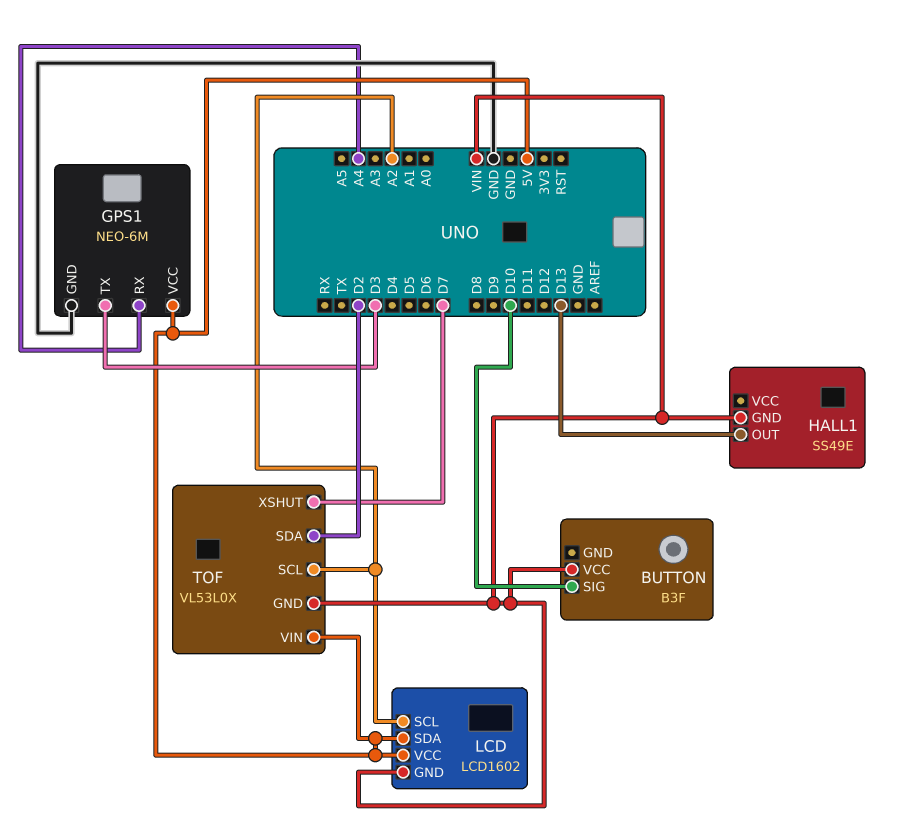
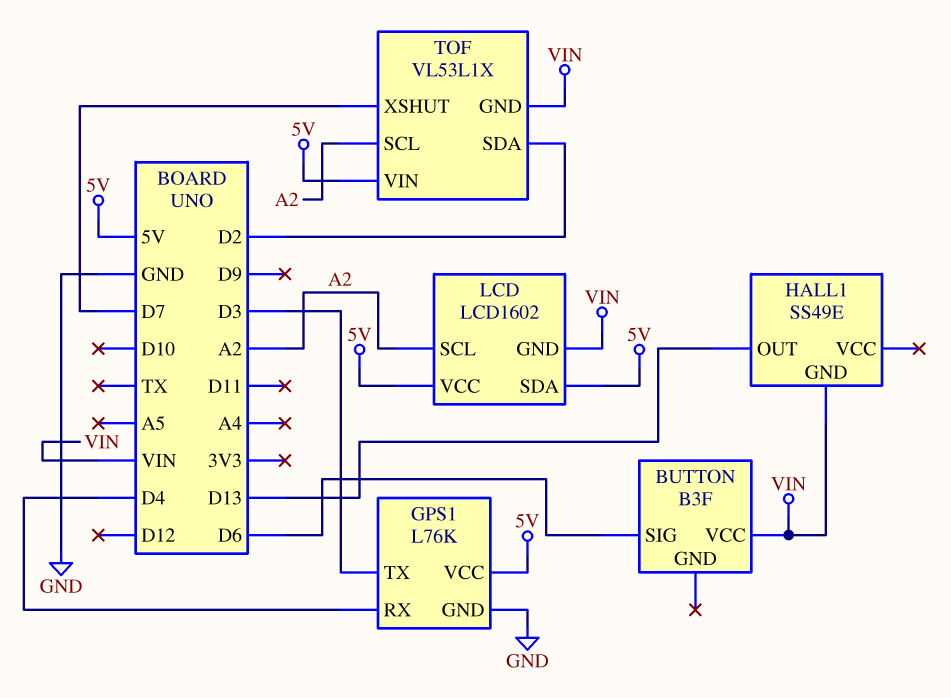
BUTTON pin SIG: D10 -> D6
GPS1: NEO-6M -> L76K
GPS1 pin RX: A4 -> D4
TOF: VL53L0X -> VL53L1X

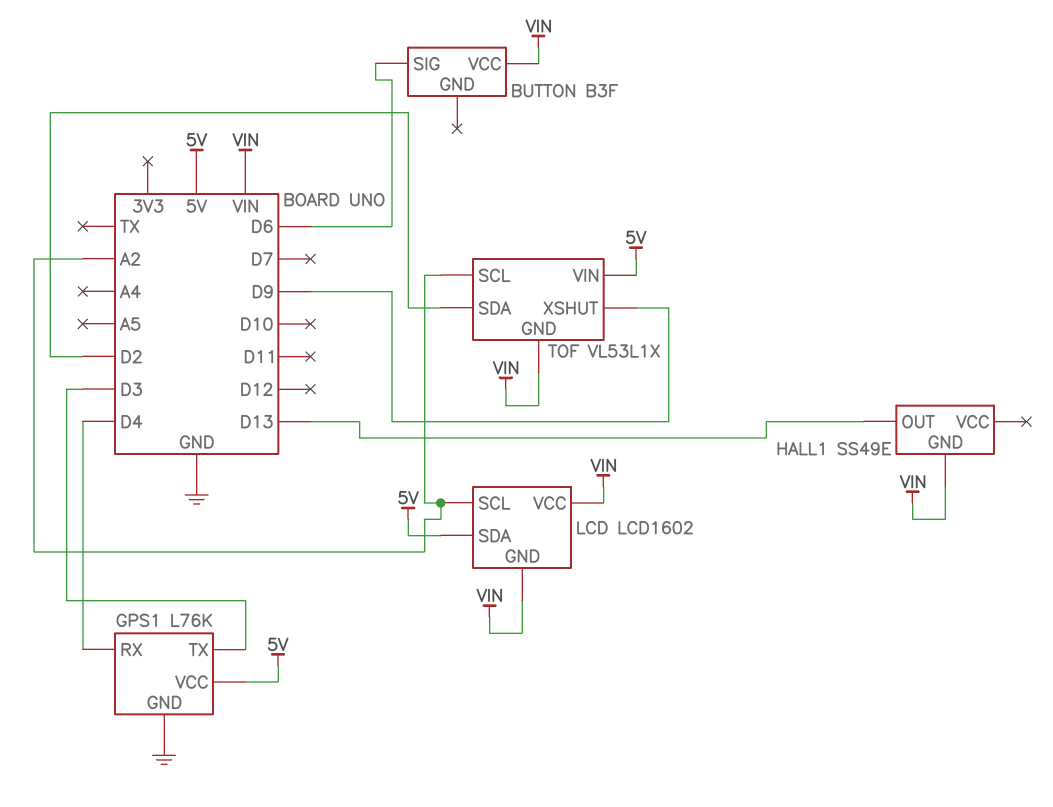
LCD pin VCC: 5V -> VIN
TOF pin XSHUT: D7 -> D9

